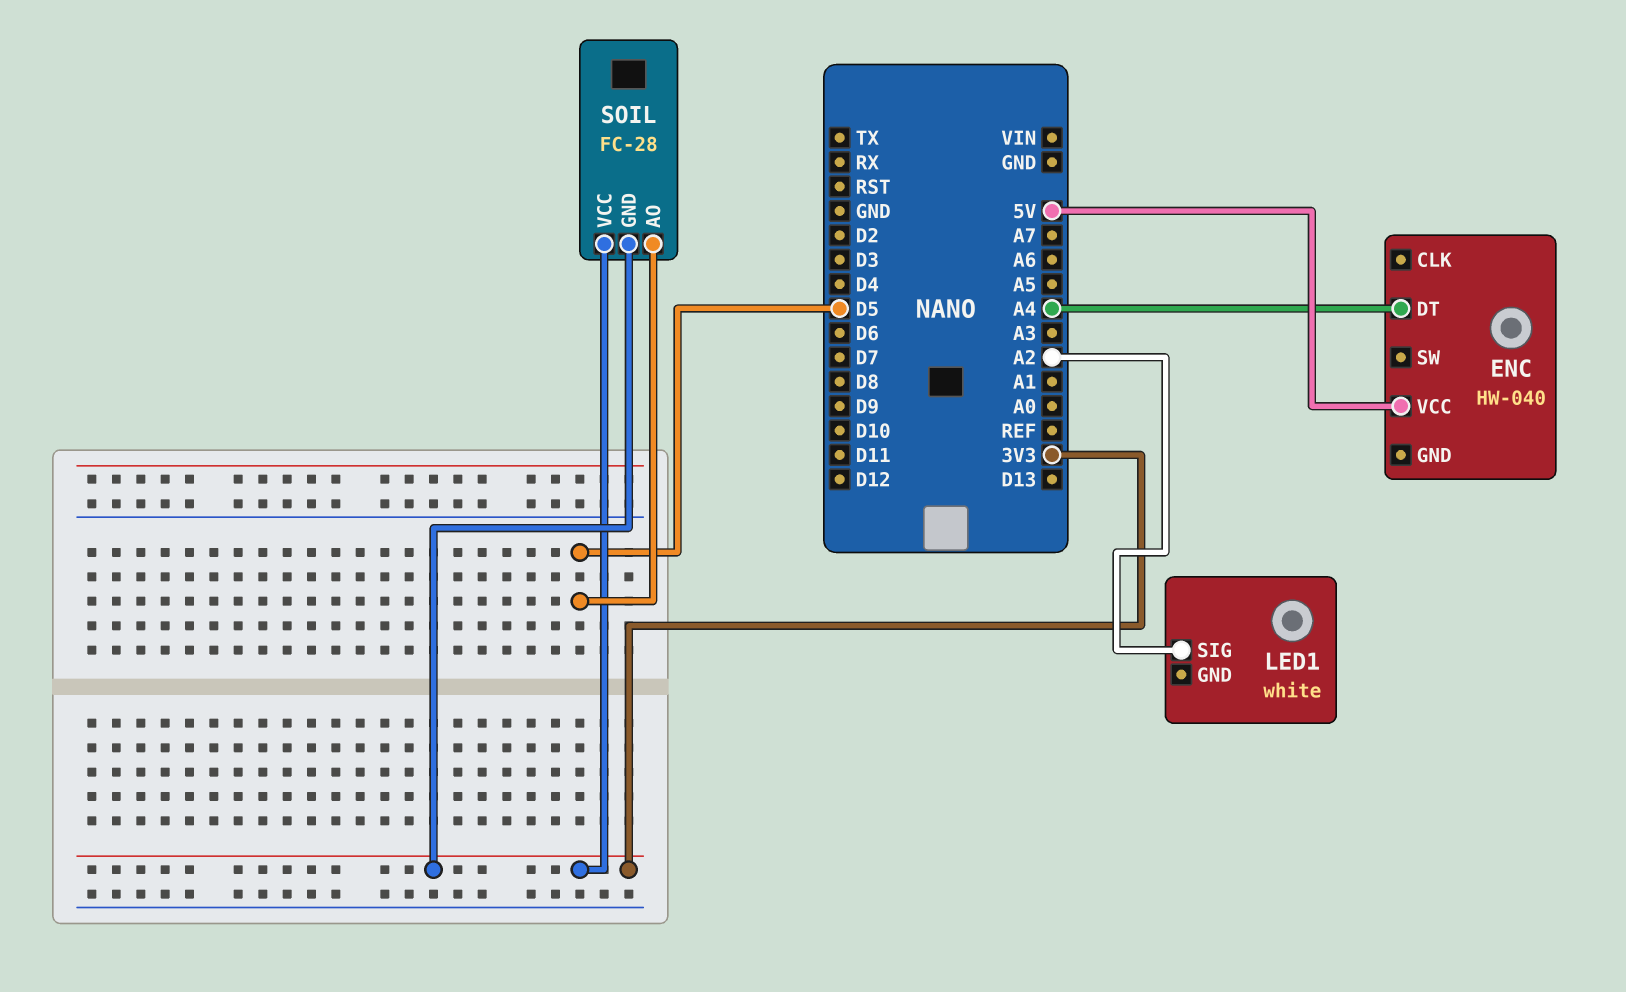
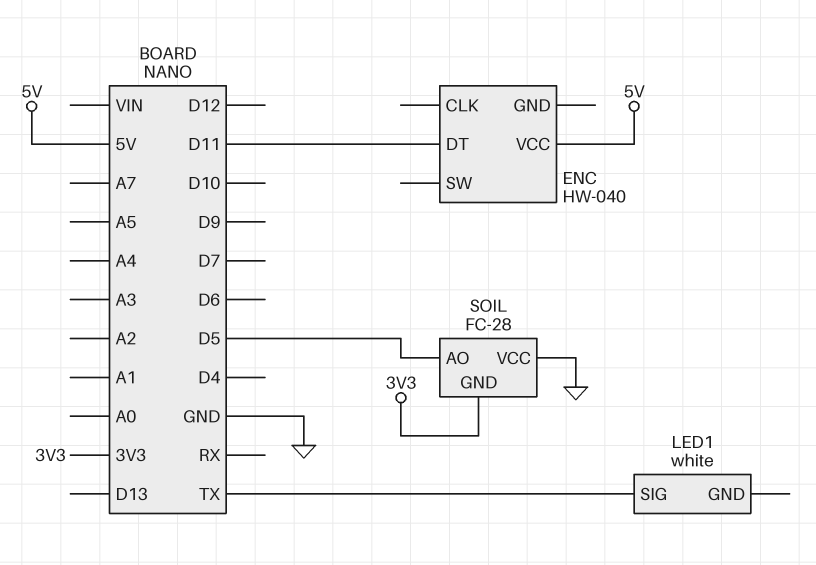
ENC pin DT: A4 -> D11
LED1 pin SIG: A2 -> TX
SOIL pin VCC: 3V3 -> GND

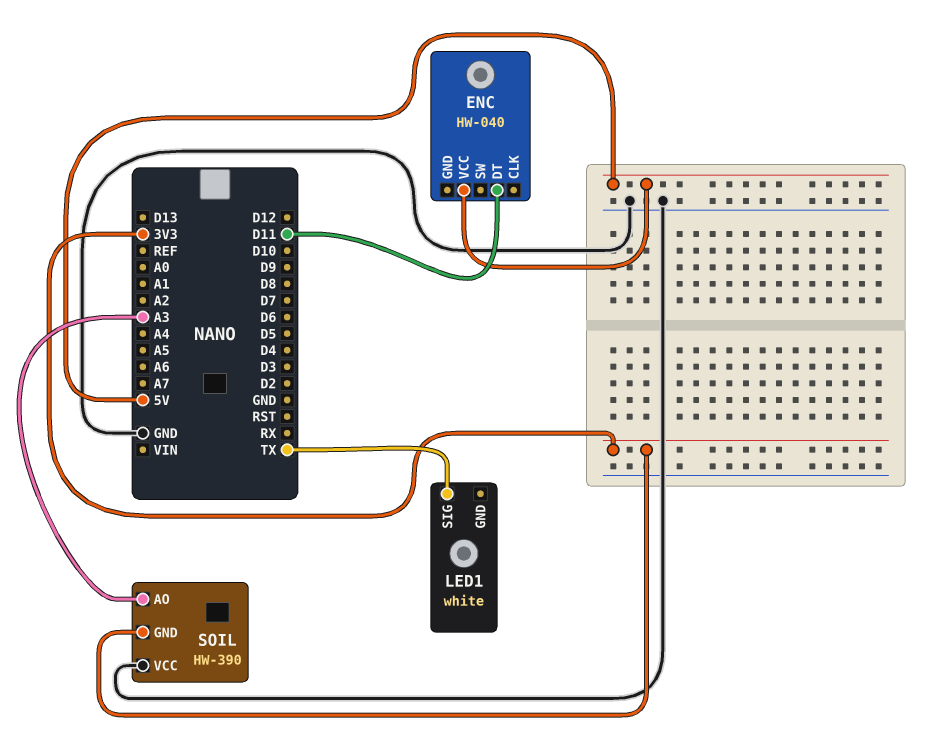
SOIL: FC-28 -> HW-390
SOIL pin AO: D5 -> A3

